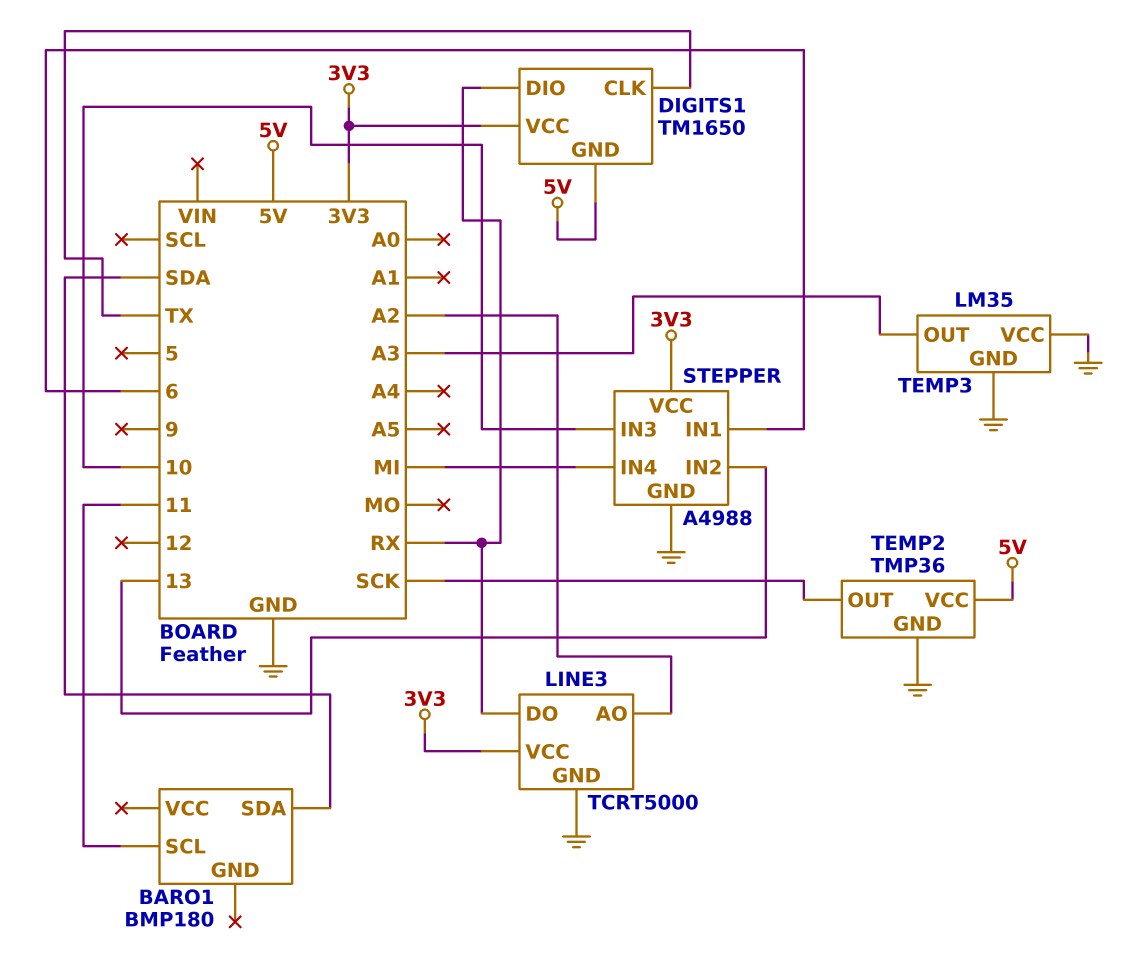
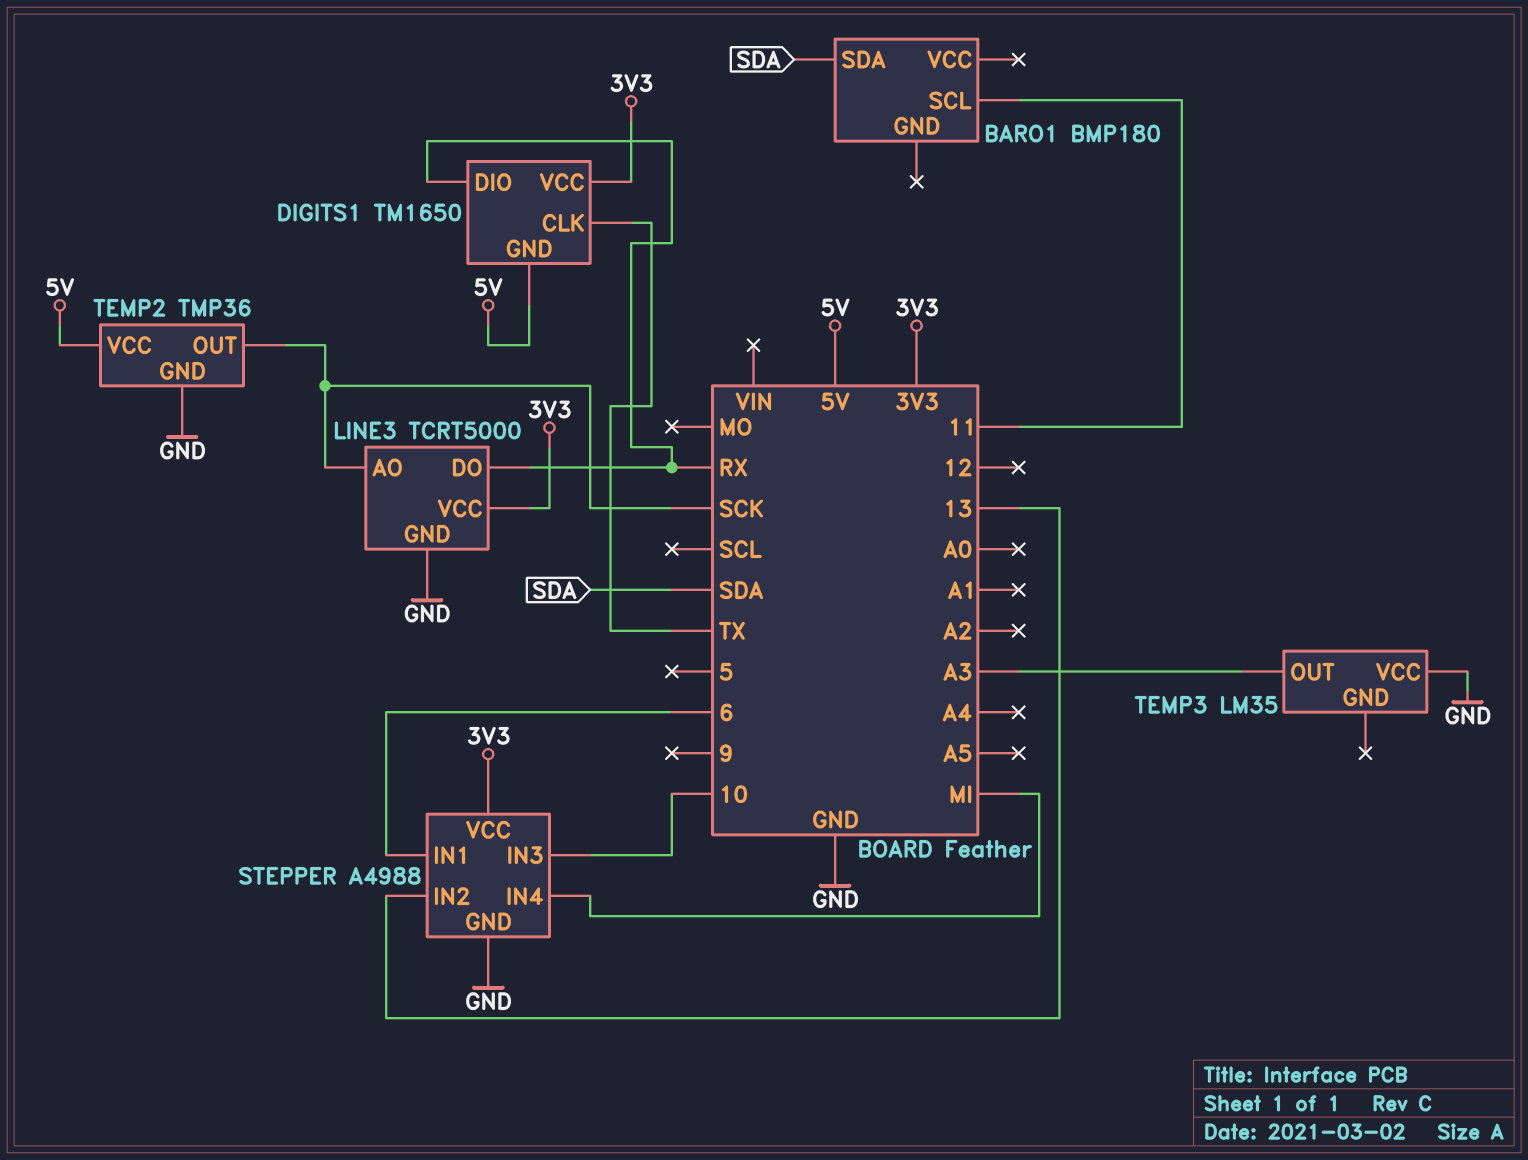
LINE3 pin AO: A2 -> SCK
TEMP3 pin GND: GND -> none

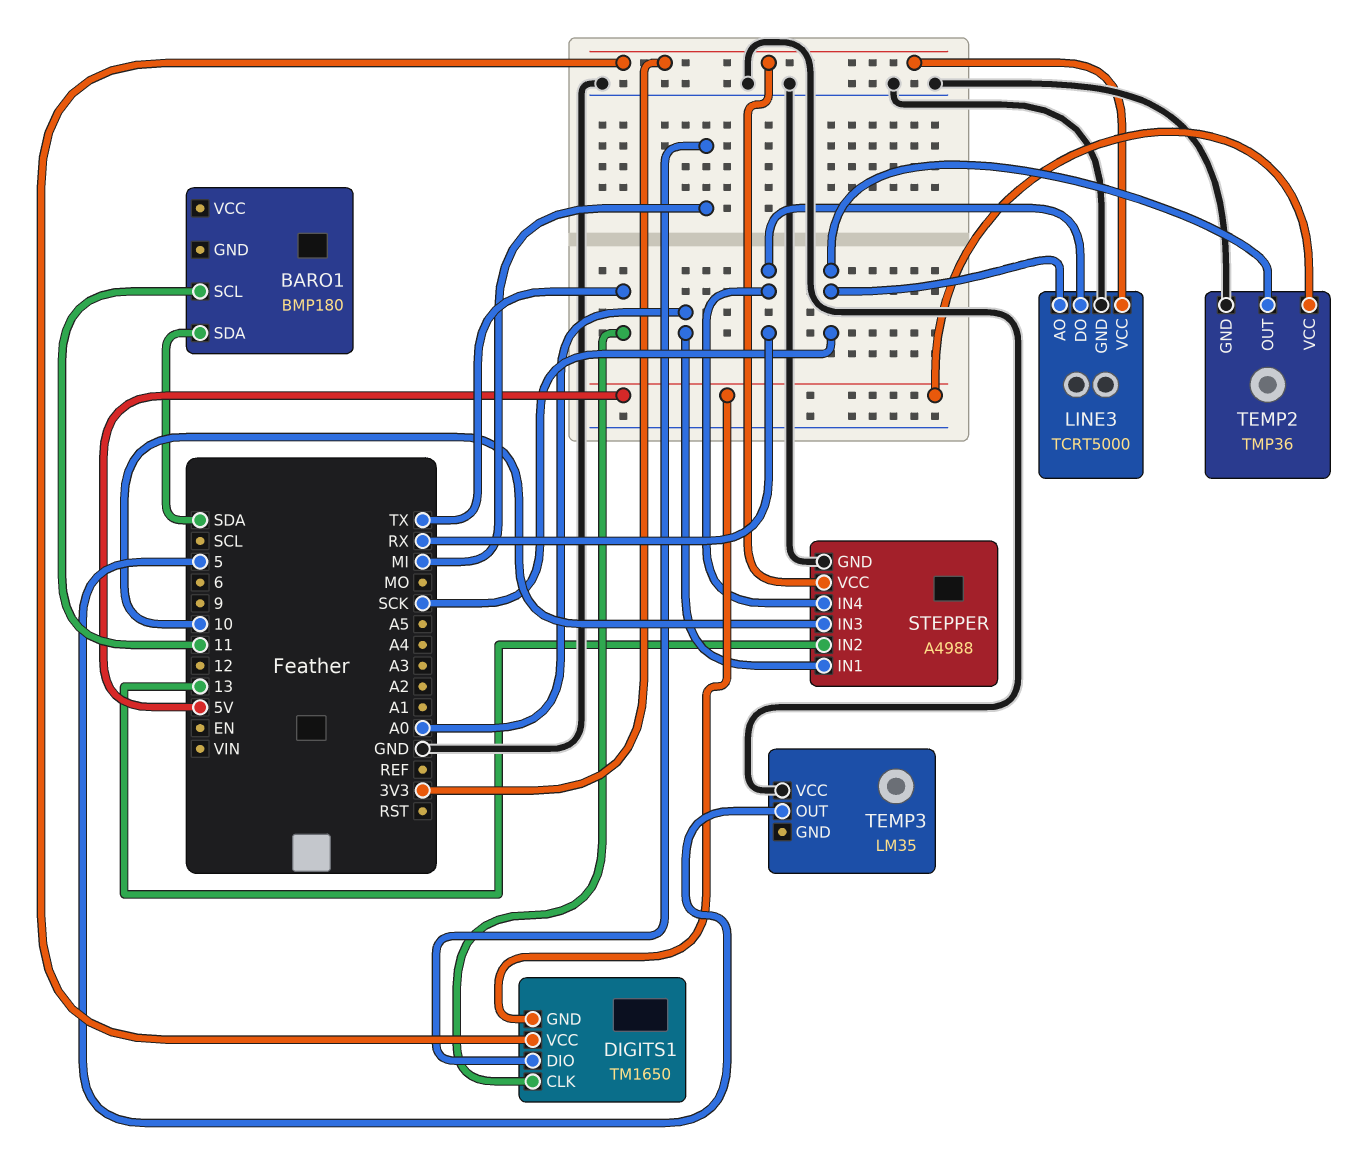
DIGITS1 pin DIO: RX -> MI
STEPPER pin IN1: 6 -> A0
STEPPER pin IN4: MI -> RX
TEMP3 pin OUT: A3 -> 5

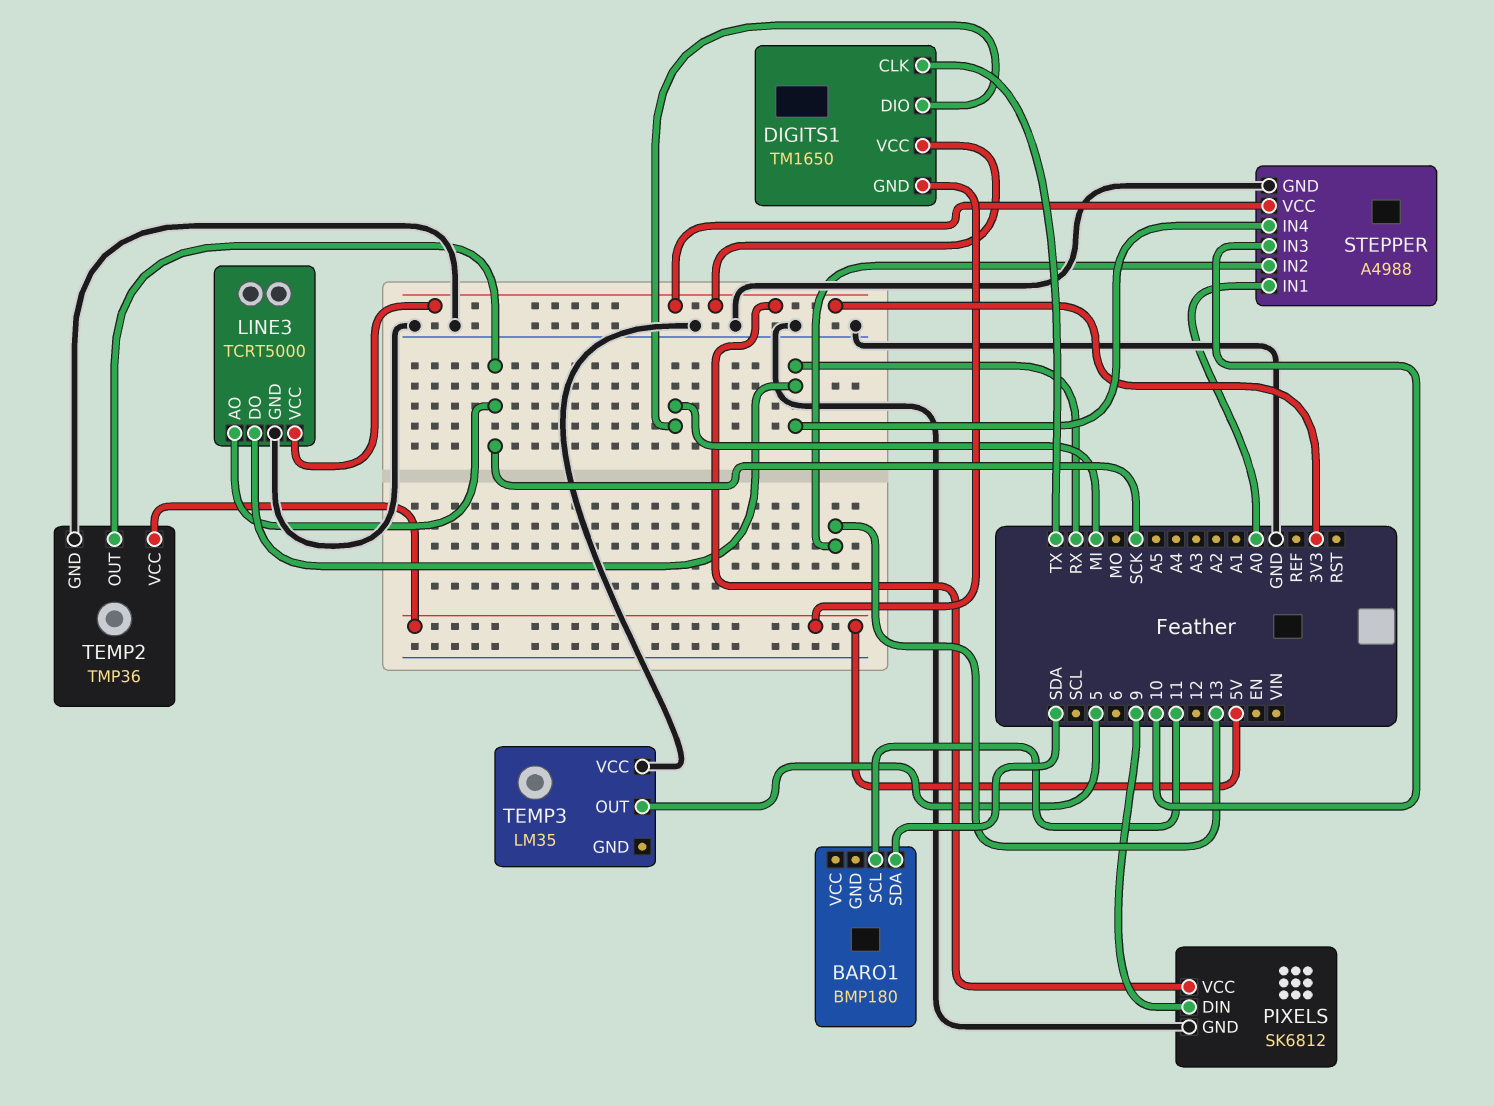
PIXELS: none -> SK6812
PIXELS pin DIN: none -> 9
PIXELS pin GND: none -> GND
PIXELS pin VCC: none -> 3V3

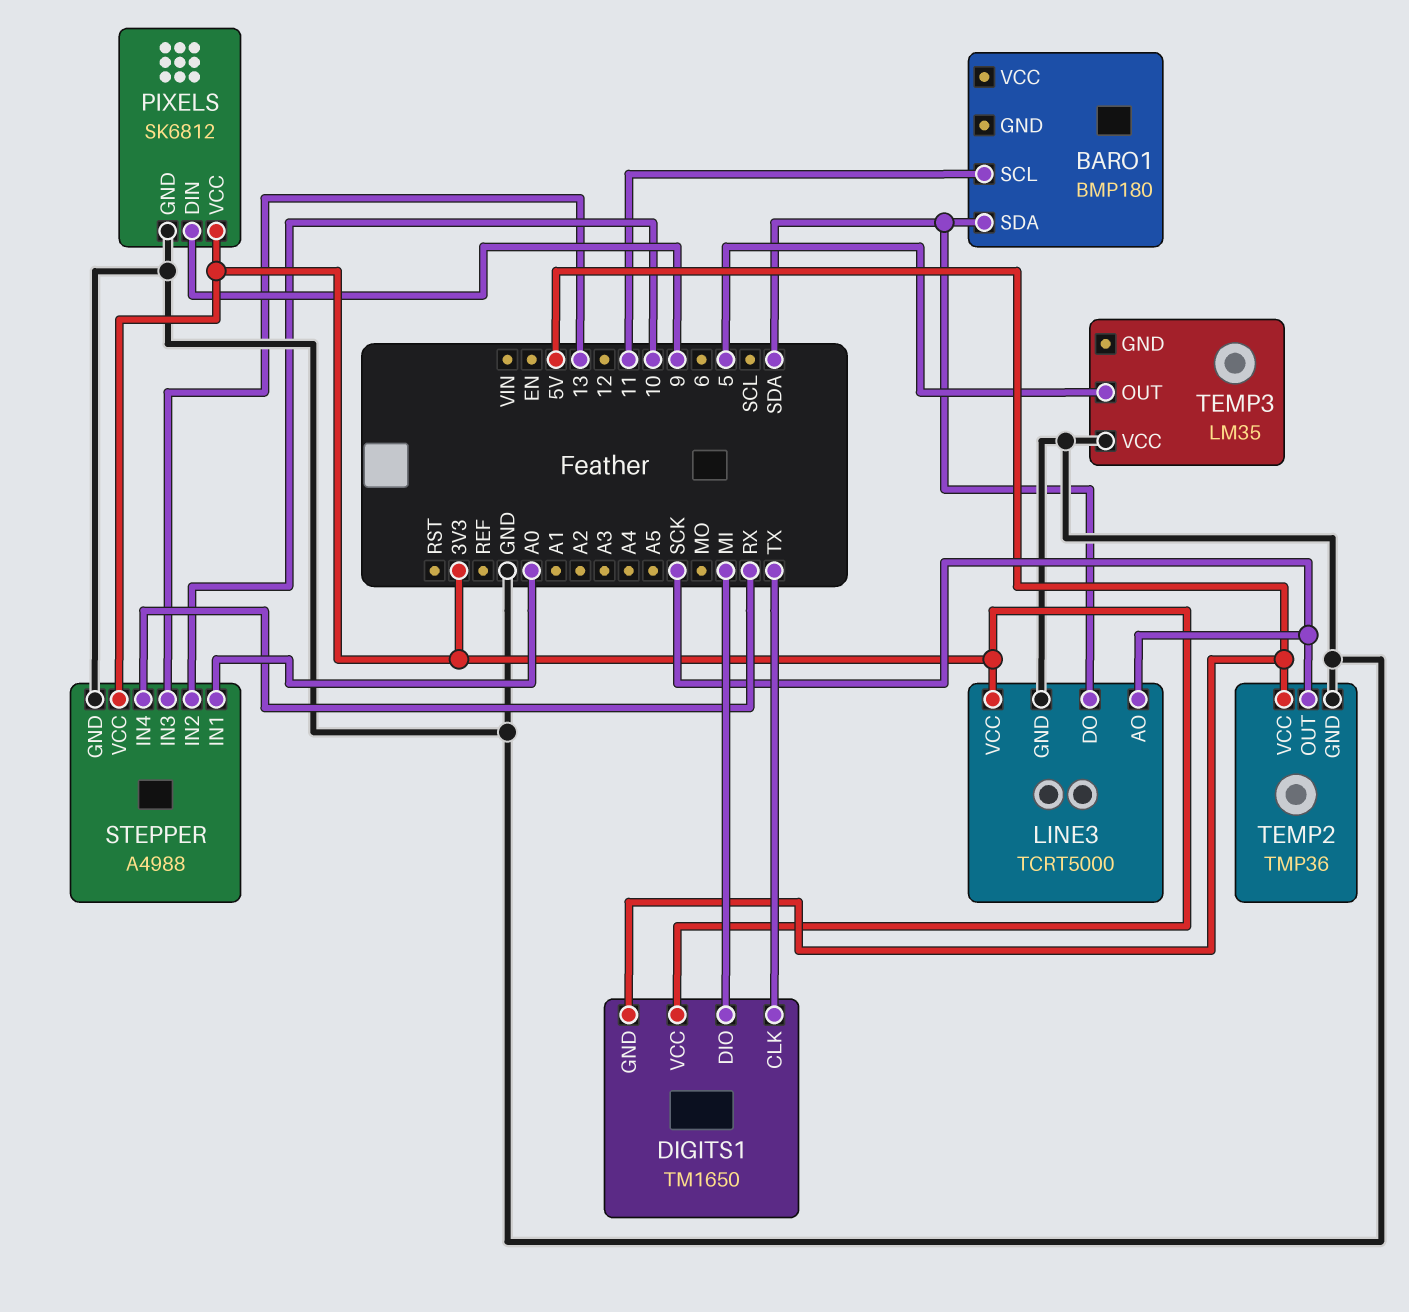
LINE3 pin DO: RX -> SDA
STEPPER pin IN2: 13 -> 10
STEPPER pin IN3: 10 -> 13

